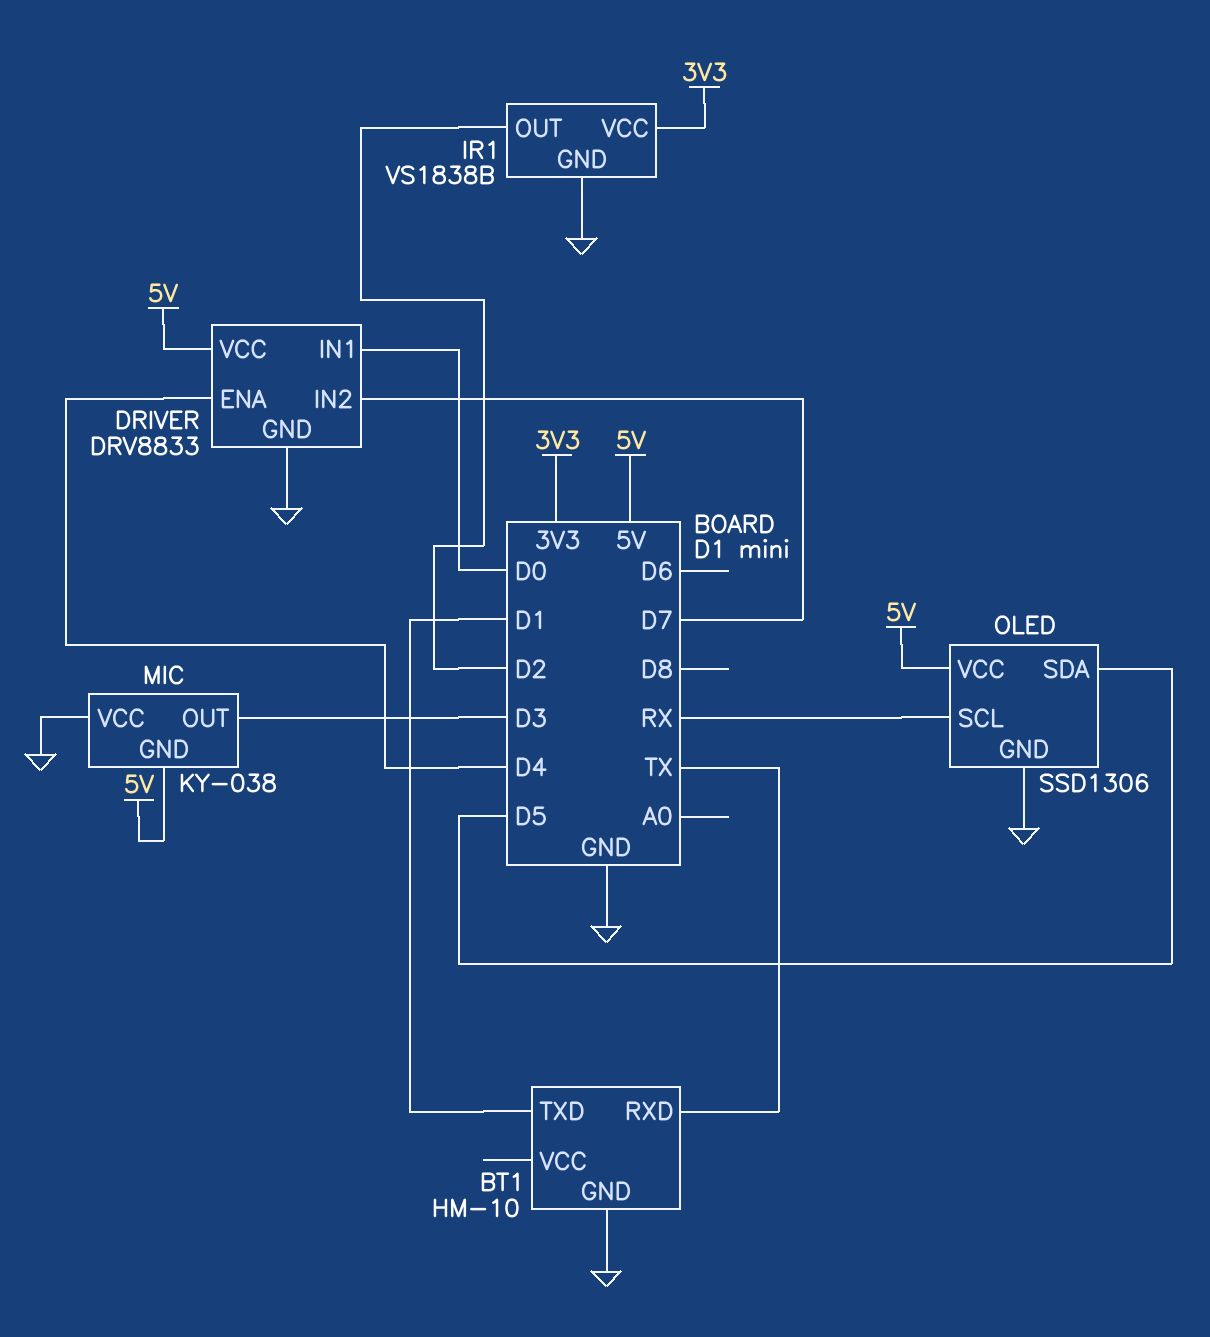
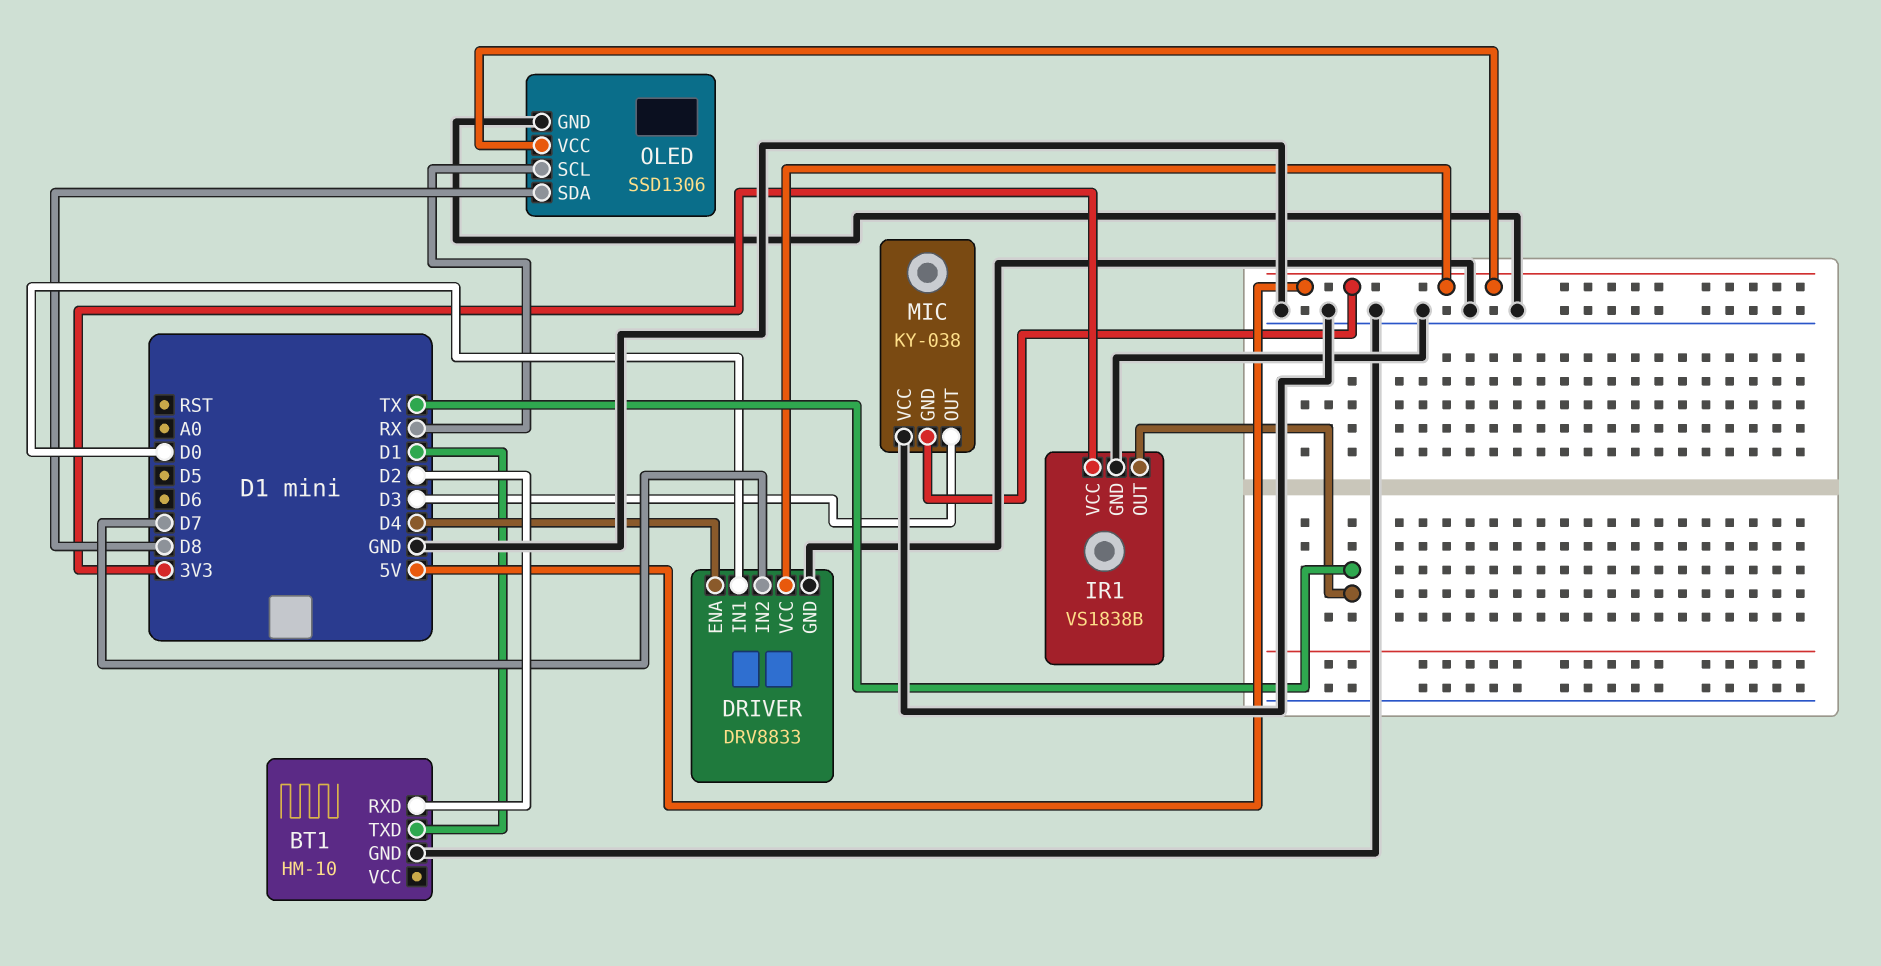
BT1 pin RXD: TX -> D2
IR1 pin OUT: D2 -> TX
OLED pin SDA: D5 -> D8

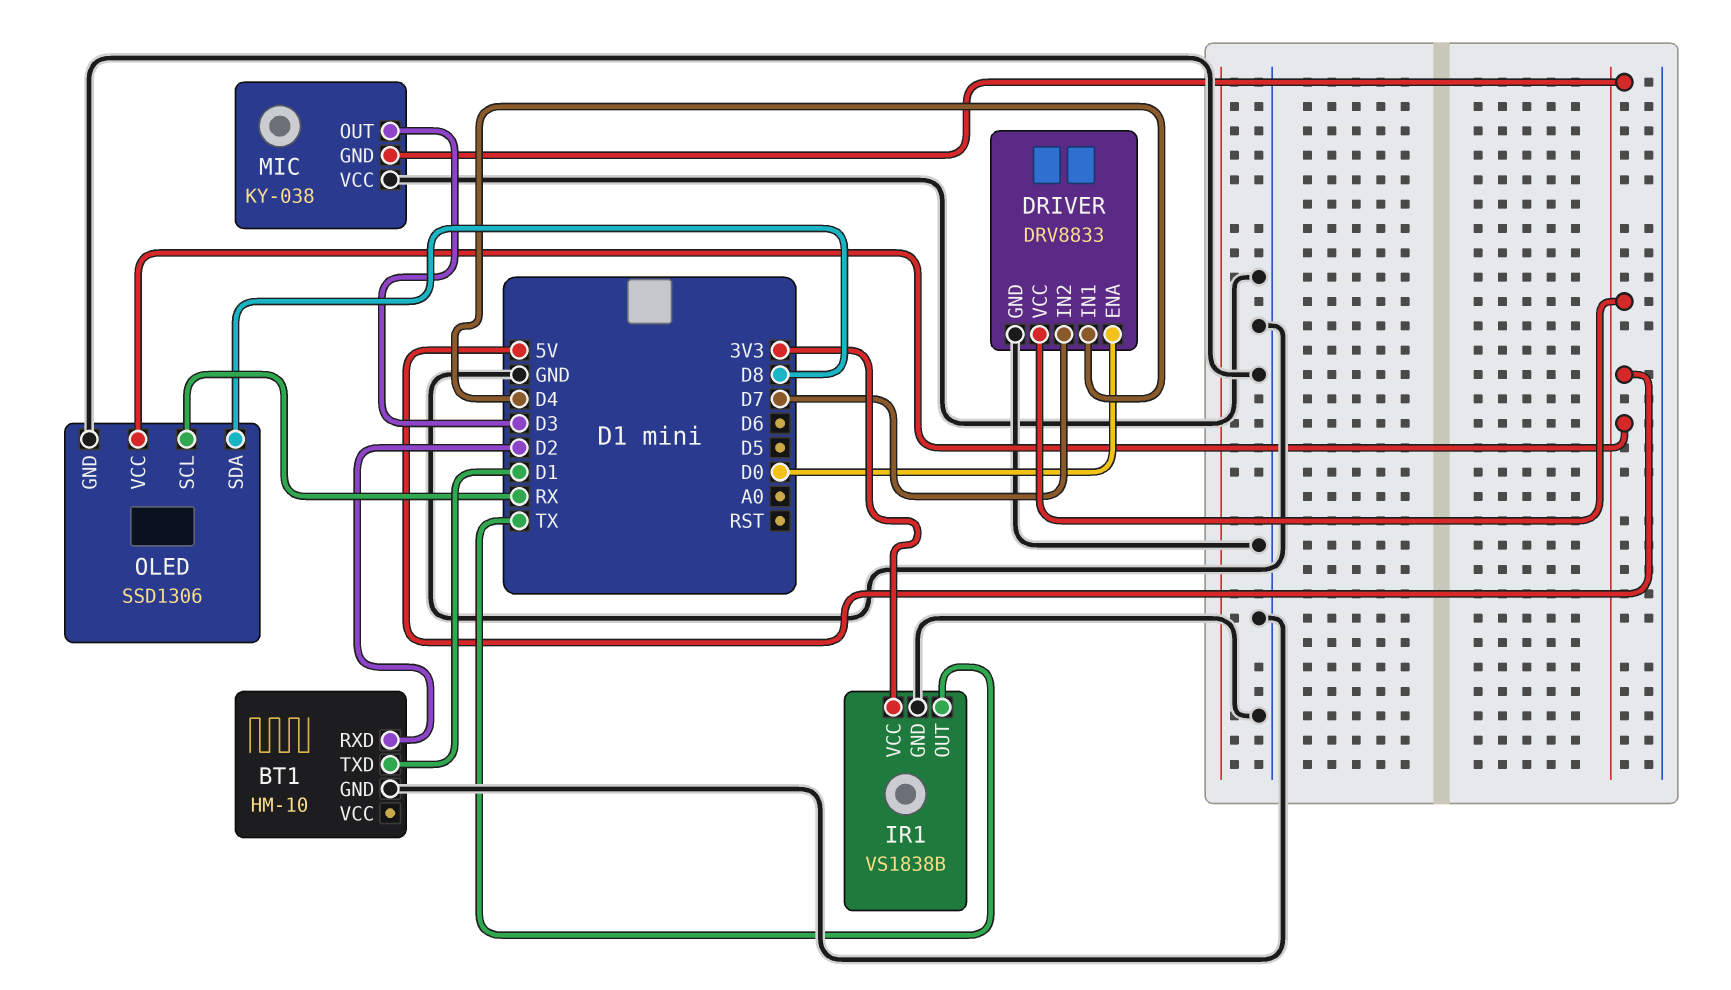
DRIVER pin ENA: D4 -> D0
DRIVER pin IN1: D0 -> D4

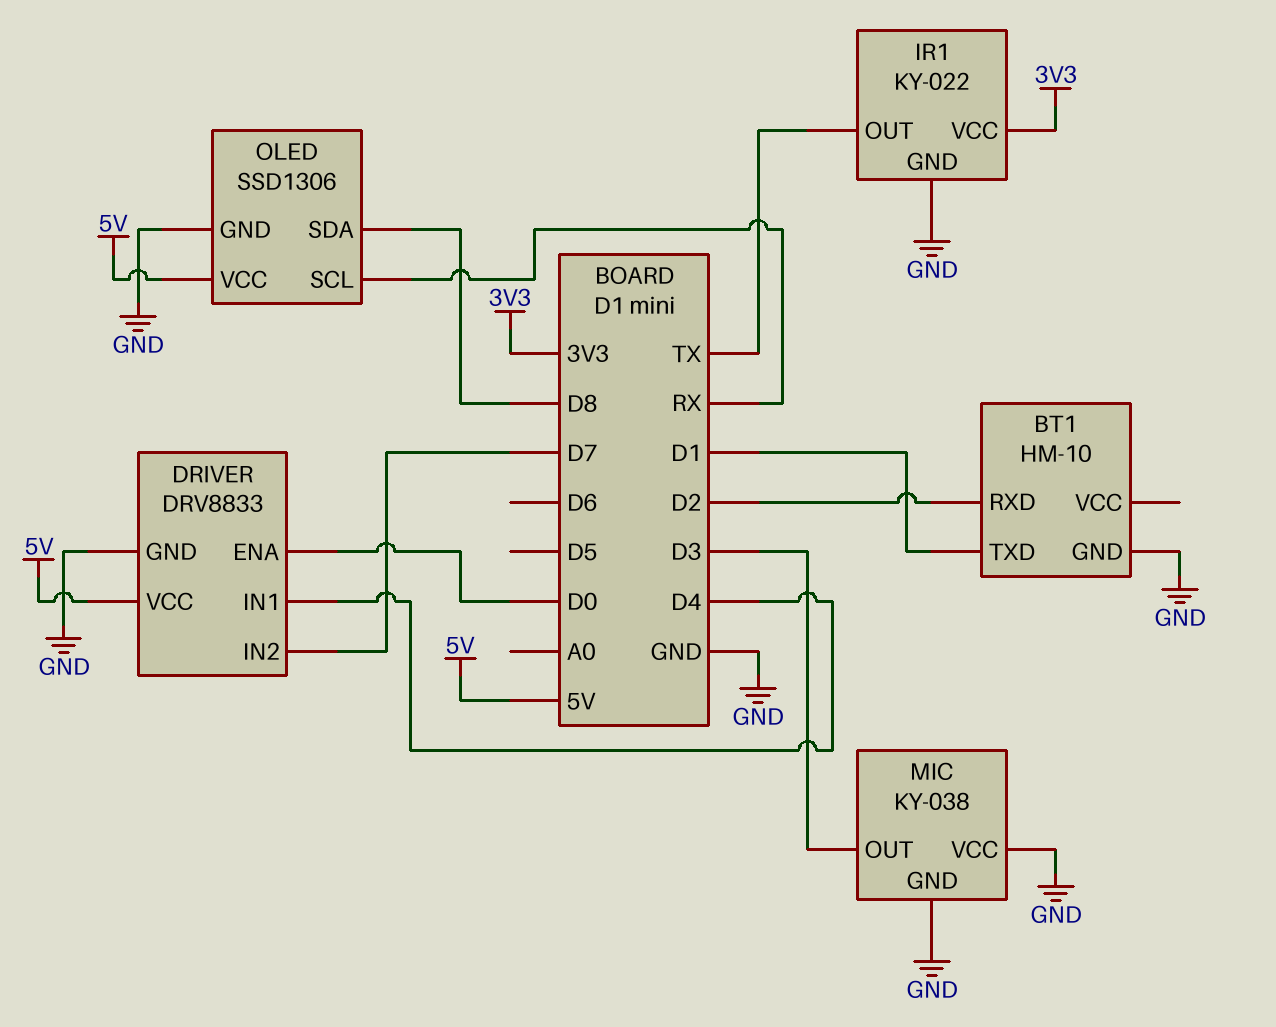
IR1: VS1838B -> KY-022
MIC pin GND: 5V -> GND

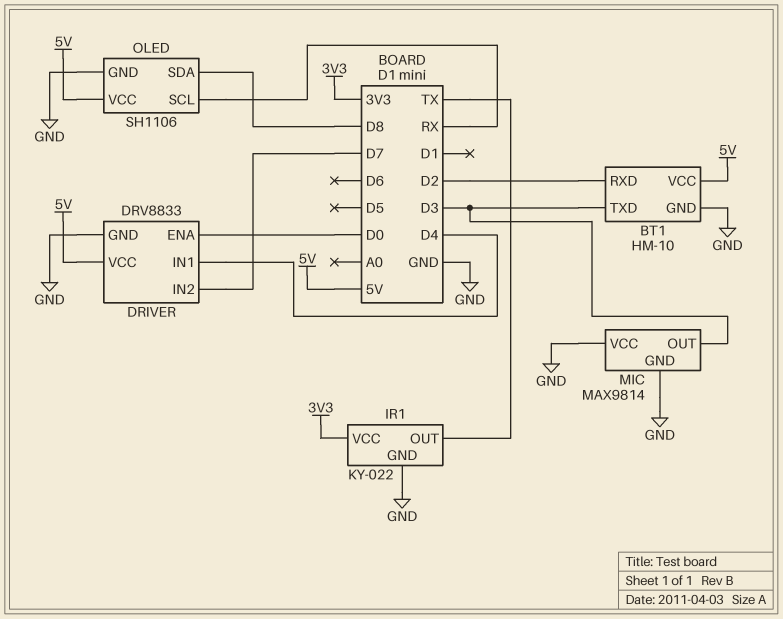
BT1 pin TXD: D1 -> D3
BT1 pin VCC: none -> 5V
MIC: KY-038 -> MAX9814
OLED: SSD1306 -> SH1106

